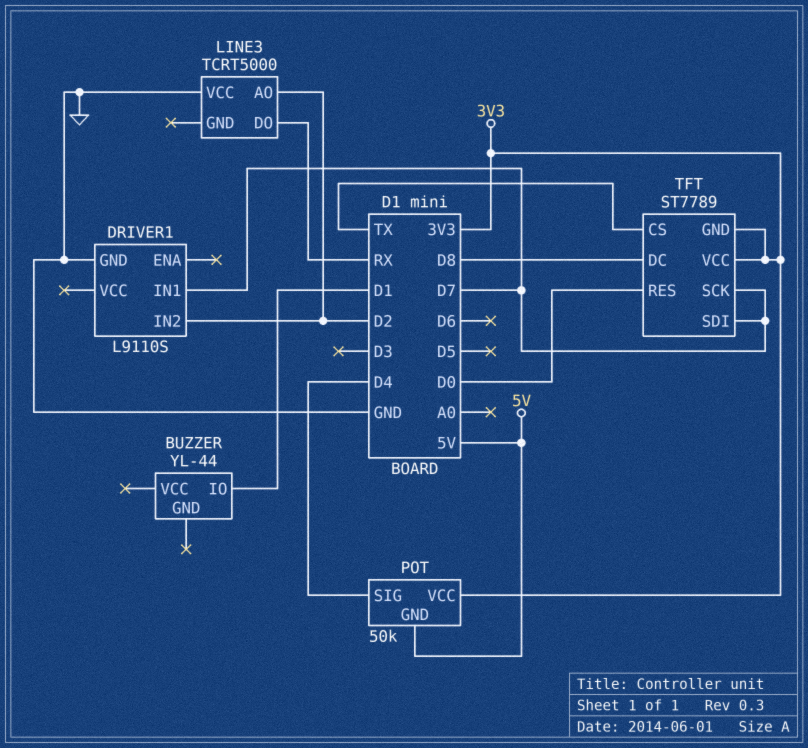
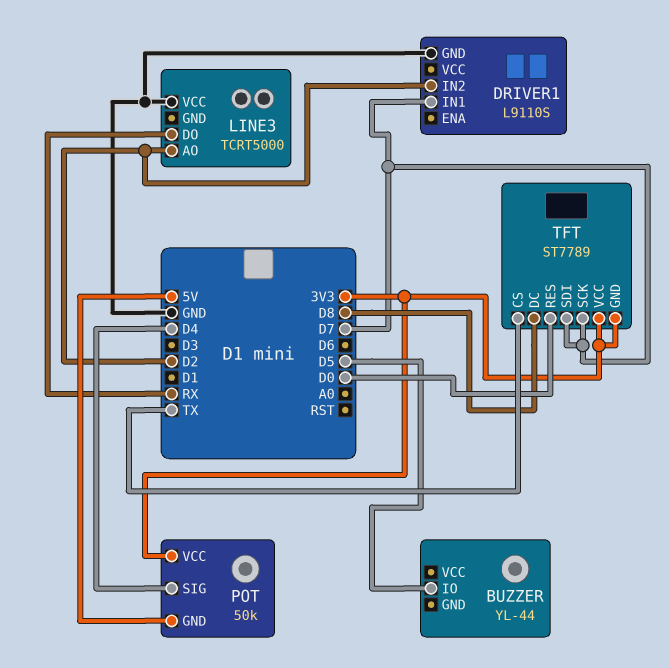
BUZZER pin IO: D1 -> D5

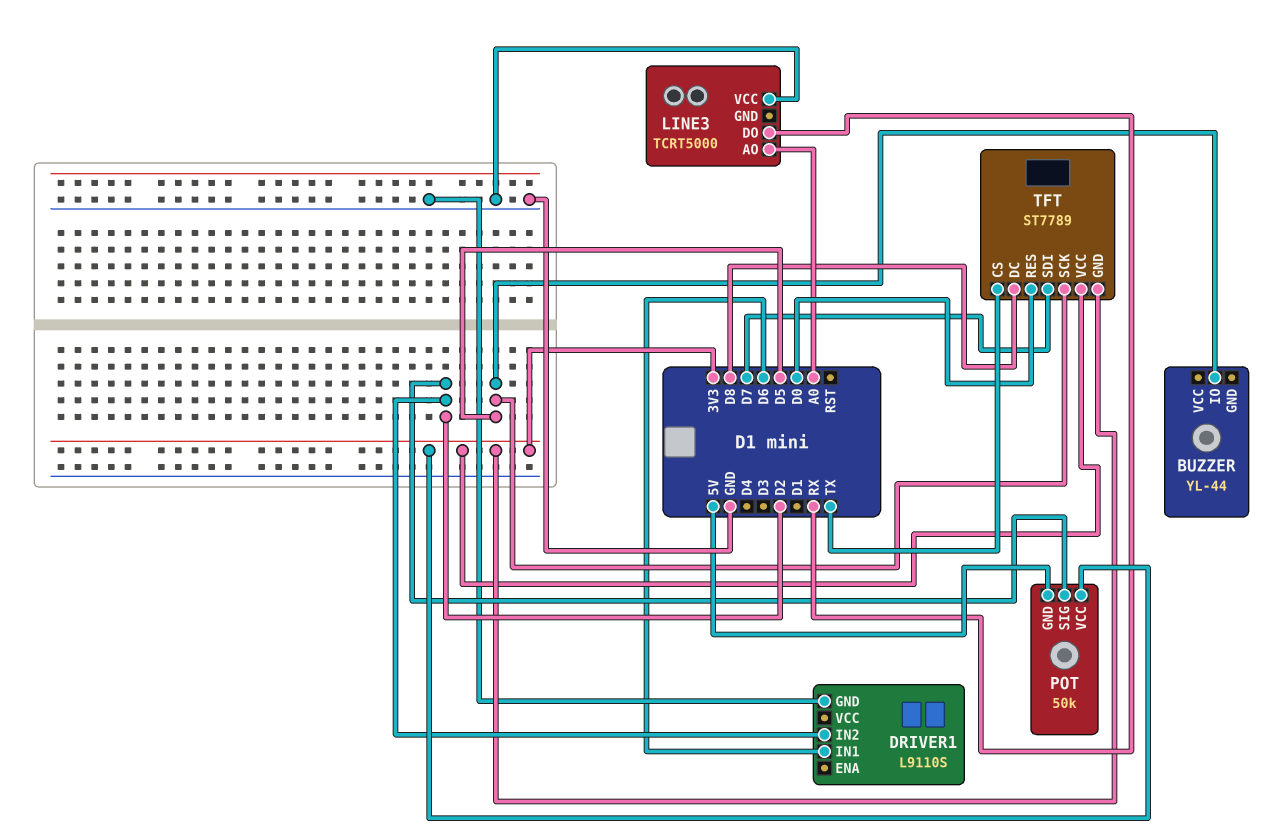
DRIVER1 pin IN1: D7 -> D6
LINE3 pin AO: D2 -> A0
POT pin SIG: D4 -> D2
TFT pin SCK: D7 -> D5

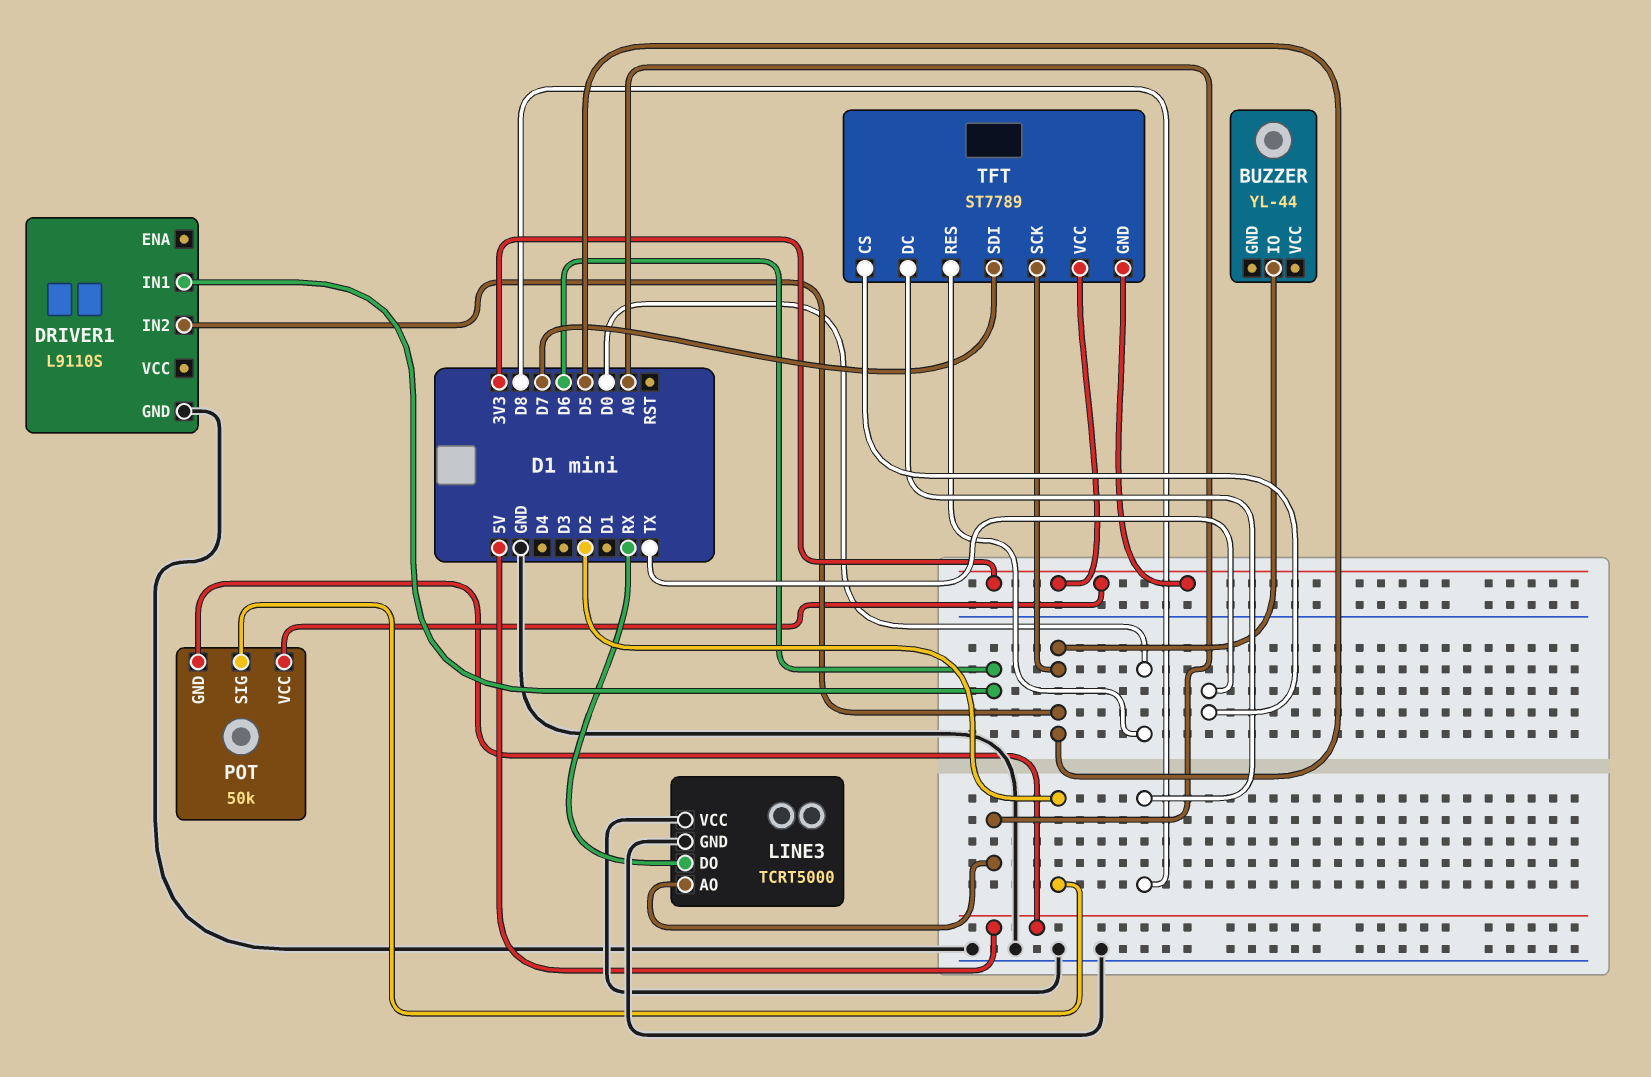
DRIVER1 pin IN2: D2 -> D5
LINE3 pin GND: none -> GND

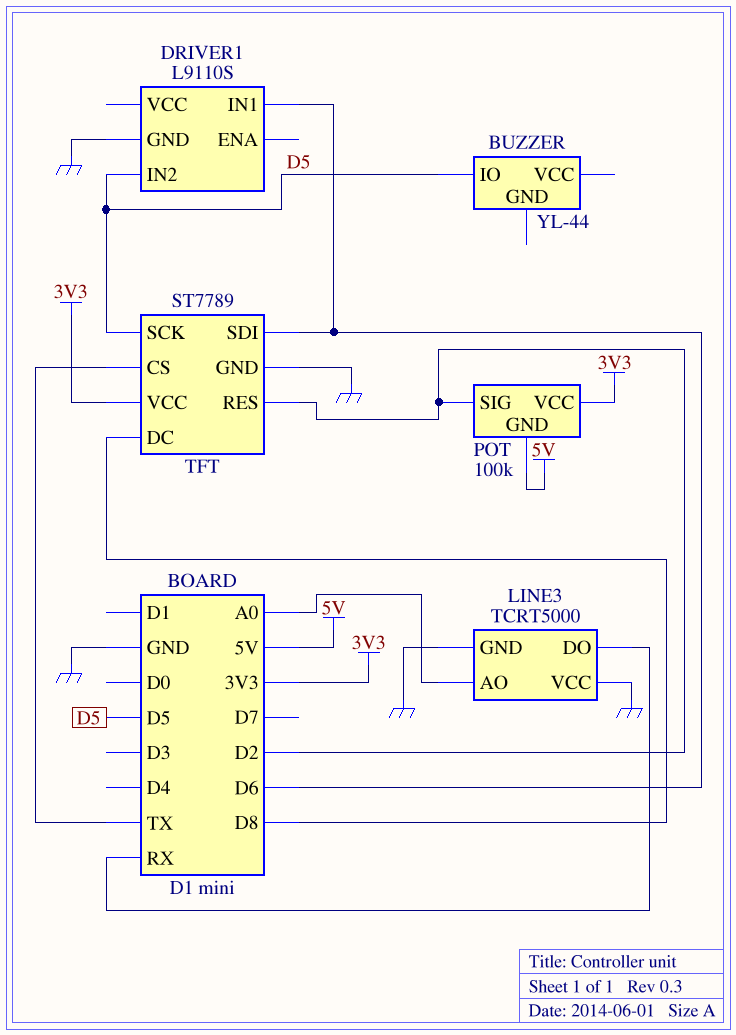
POT: 50k -> 100k
TFT pin GND: 3V3 -> GND
TFT pin RES: D0 -> D2
TFT pin SDI: D7 -> D6

